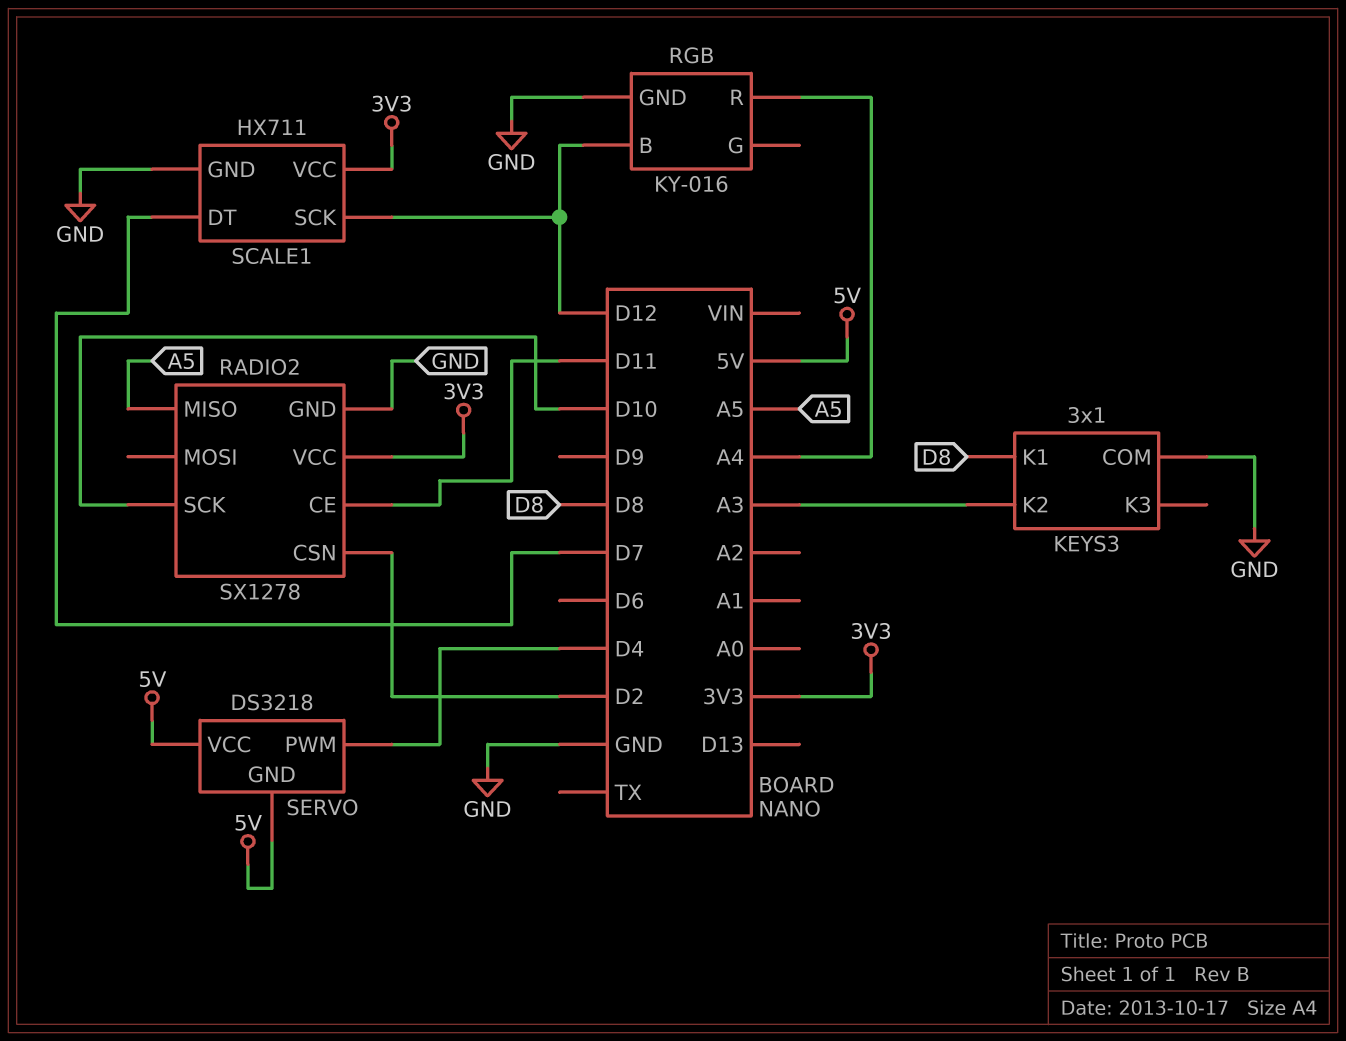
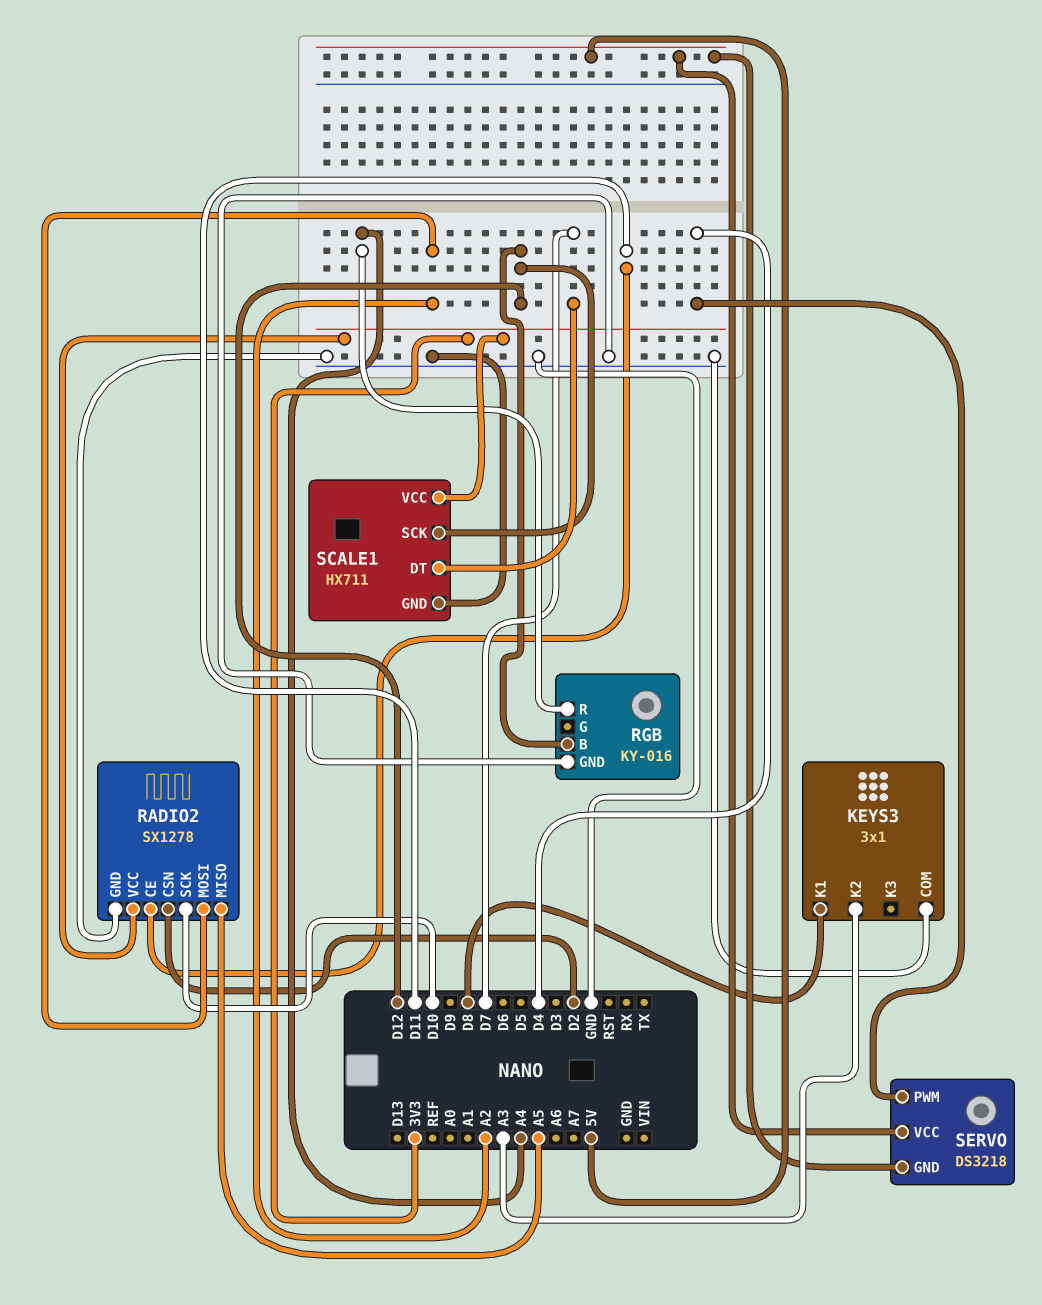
RADIO2 pin MOSI: none -> A2

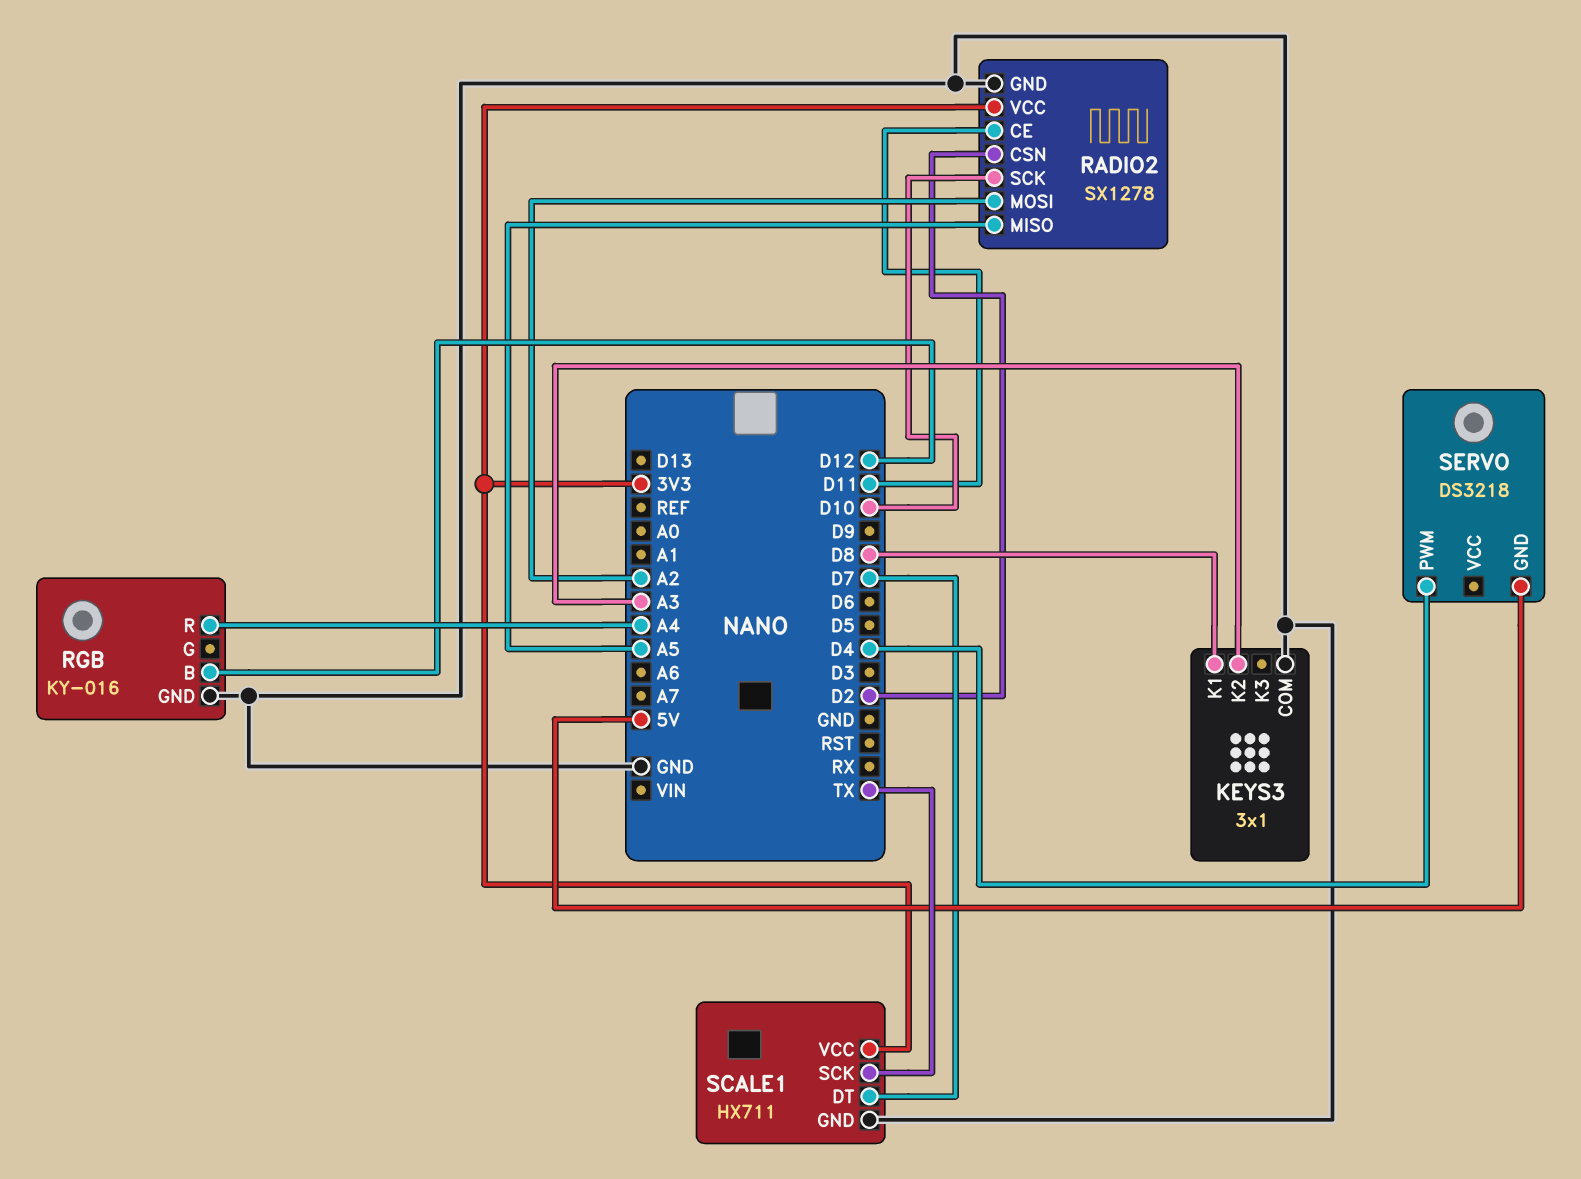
SCALE1 pin SCK: D12 -> TX
SERVO pin VCC: 5V -> none

